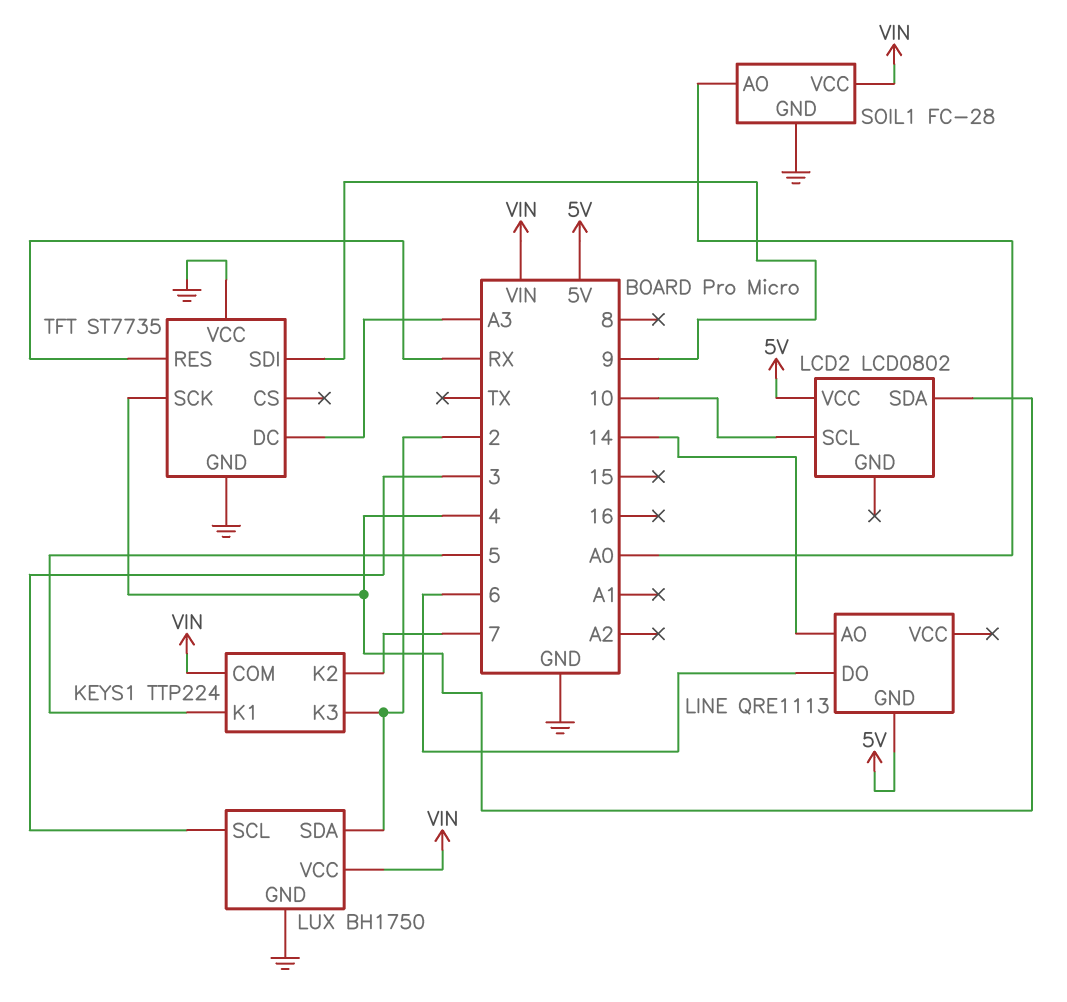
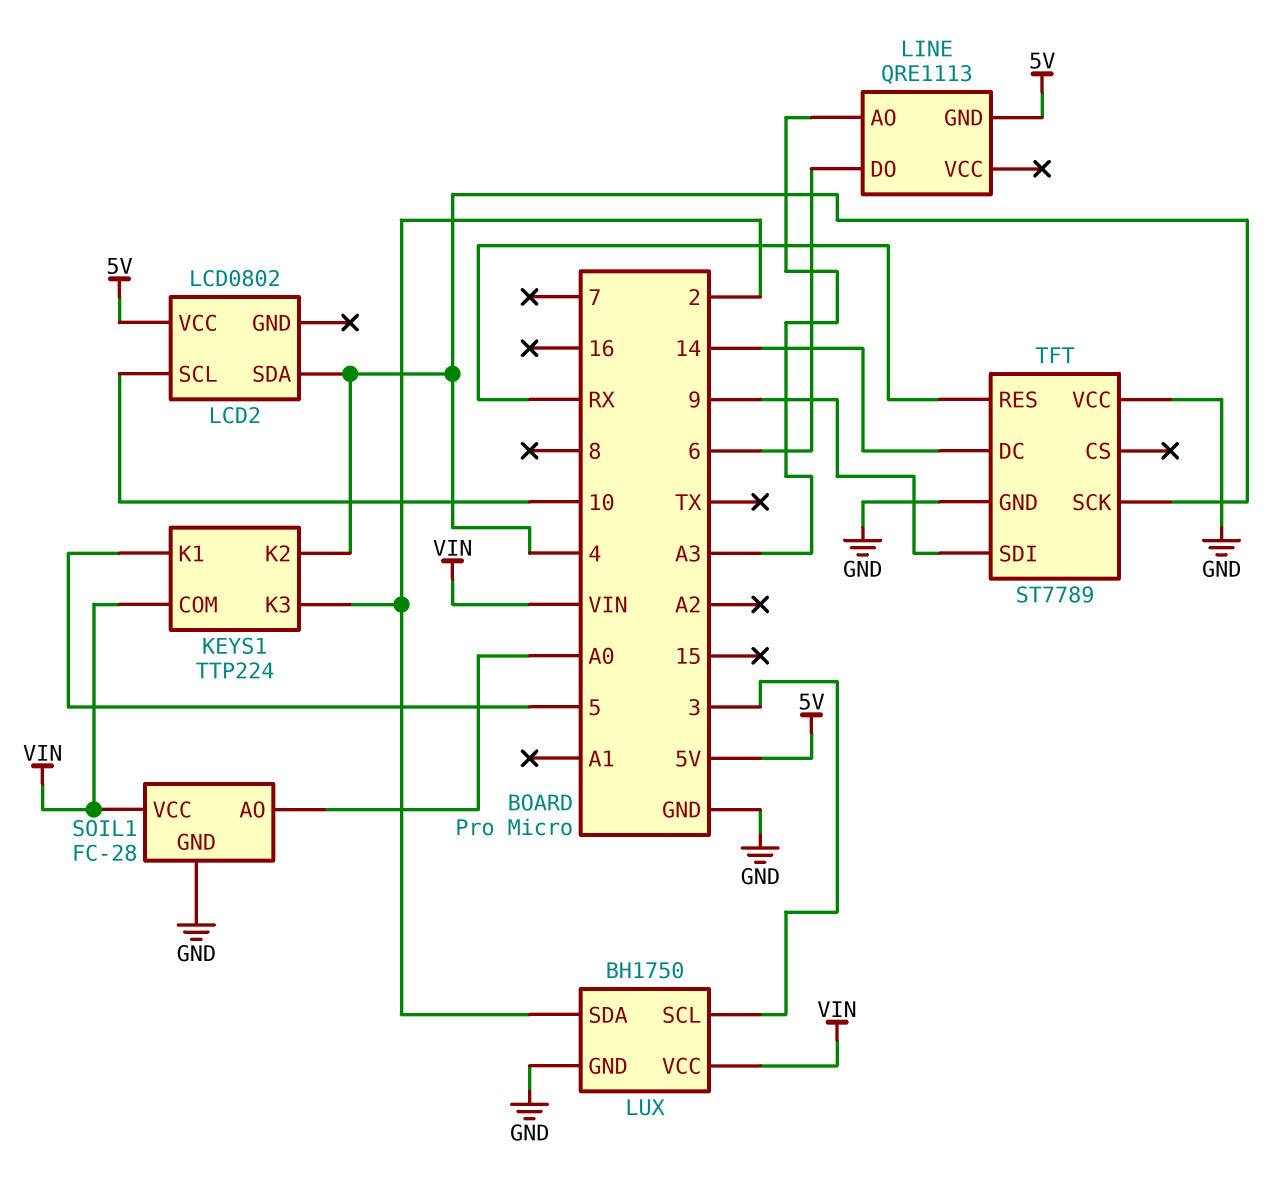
KEYS1 pin K2: 7 -> 4
LINE pin AO: 14 -> A3
TFT: ST7735 -> ST7789
TFT pin DC: A3 -> 14

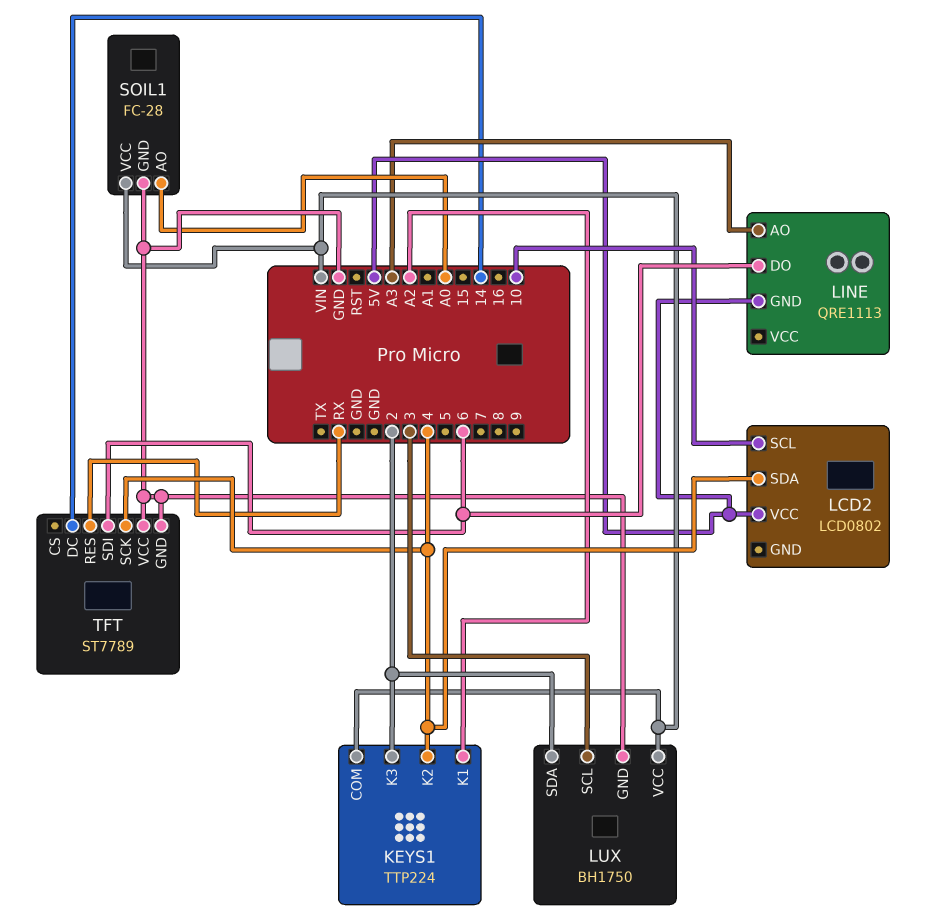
KEYS1 pin K1: 5 -> A2
TFT pin SDI: 9 -> 6

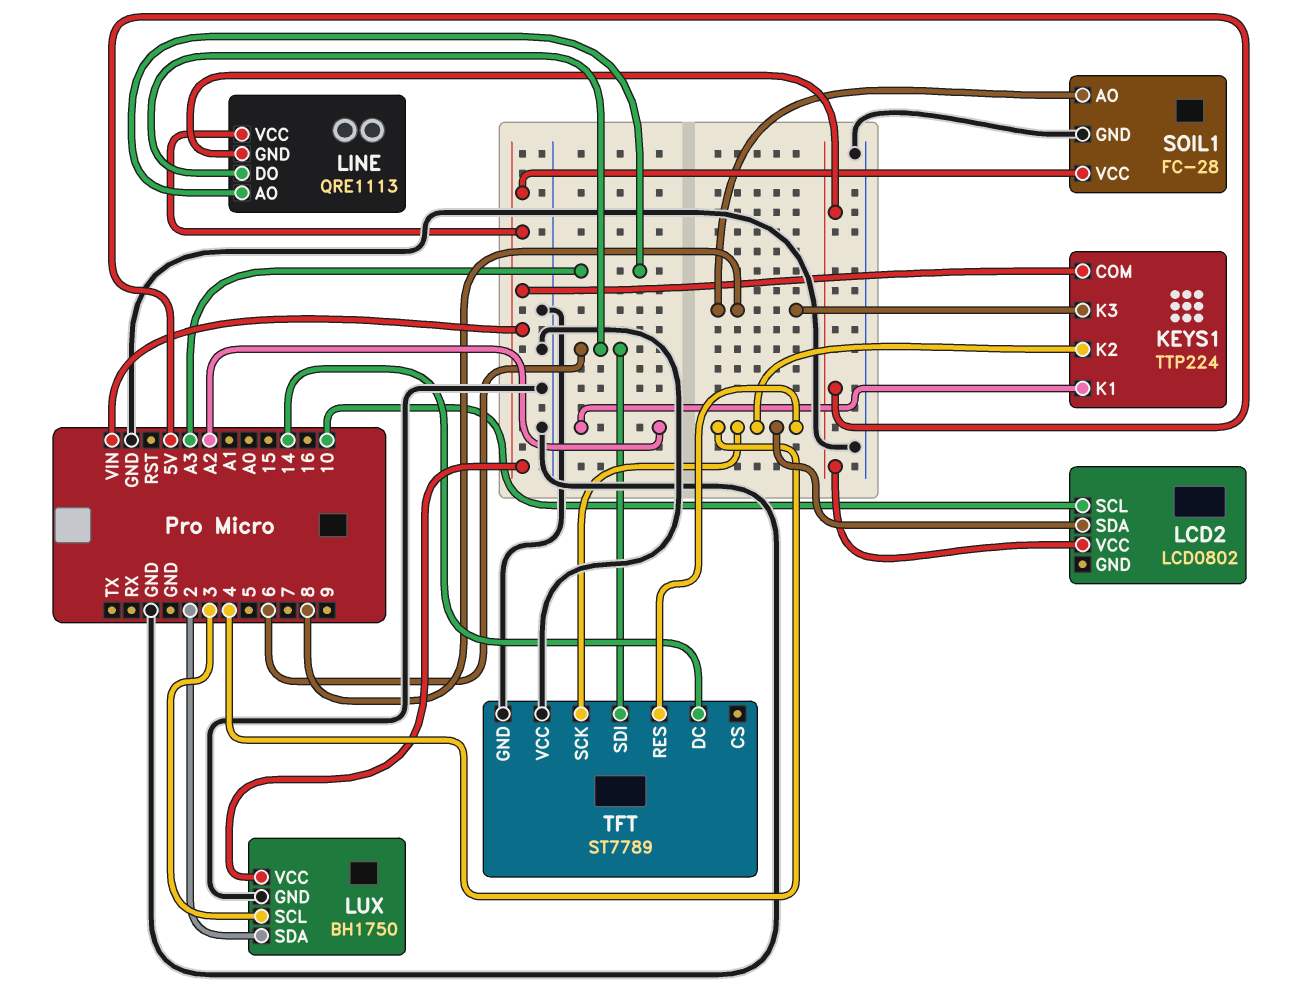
KEYS1 pin K3: 2 -> 8
LINE pin VCC: none -> VIN
SOIL1 pin AO: A0 -> 8
TFT pin RES: RX -> 4

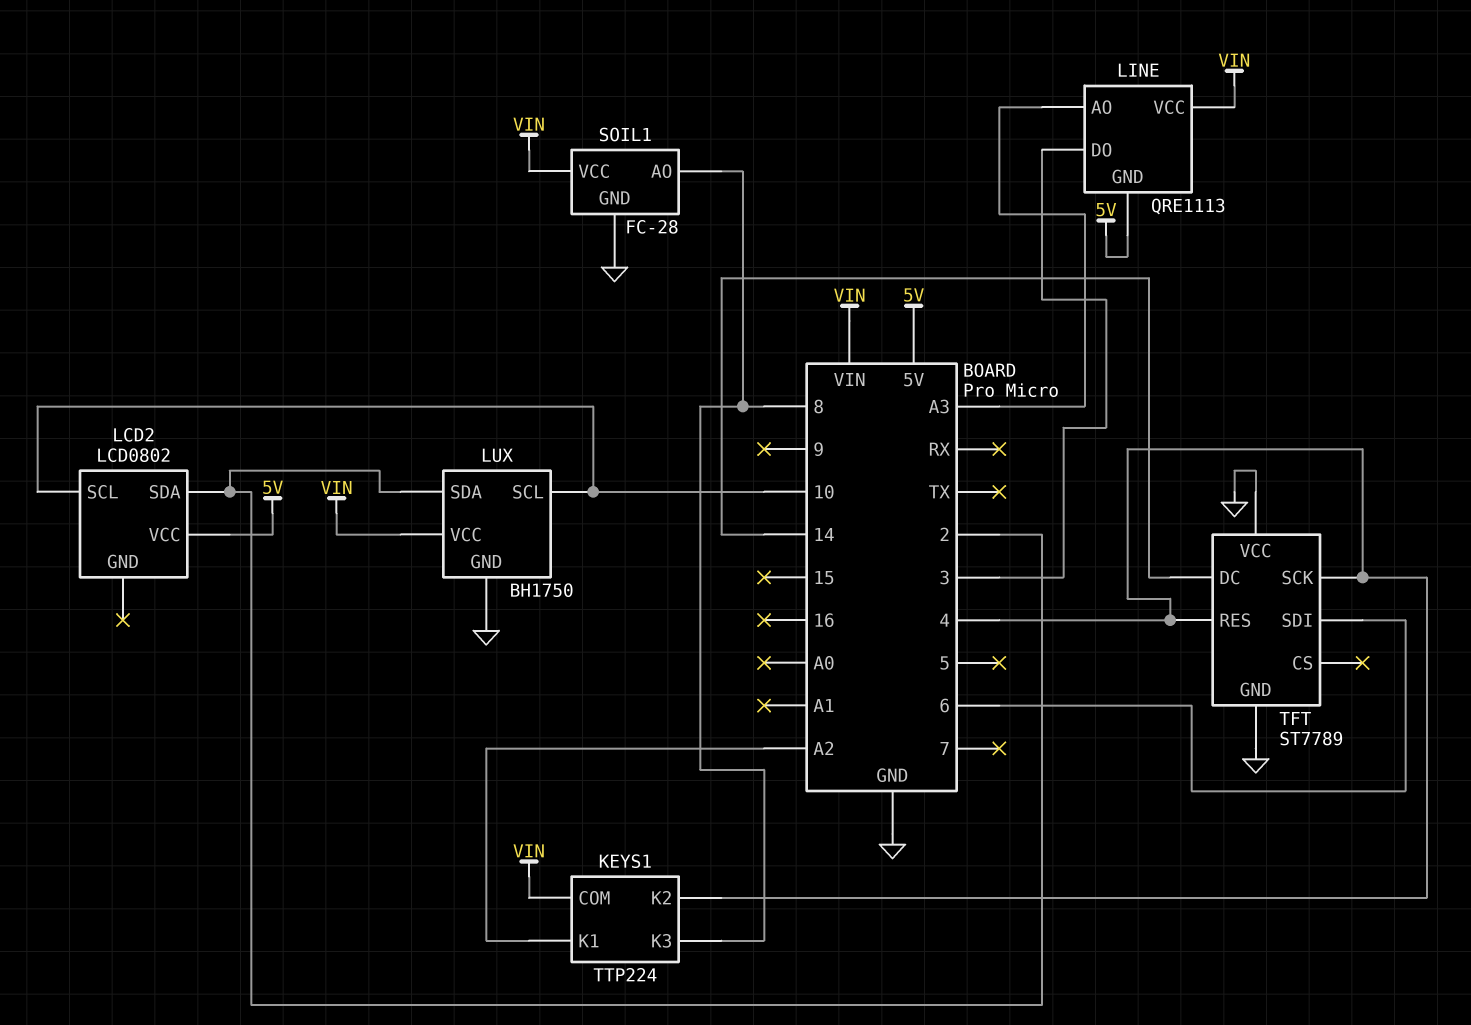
LCD2 pin SDA: 4 -> 2
LINE pin DO: 6 -> 3
LUX pin SCL: 3 -> 10

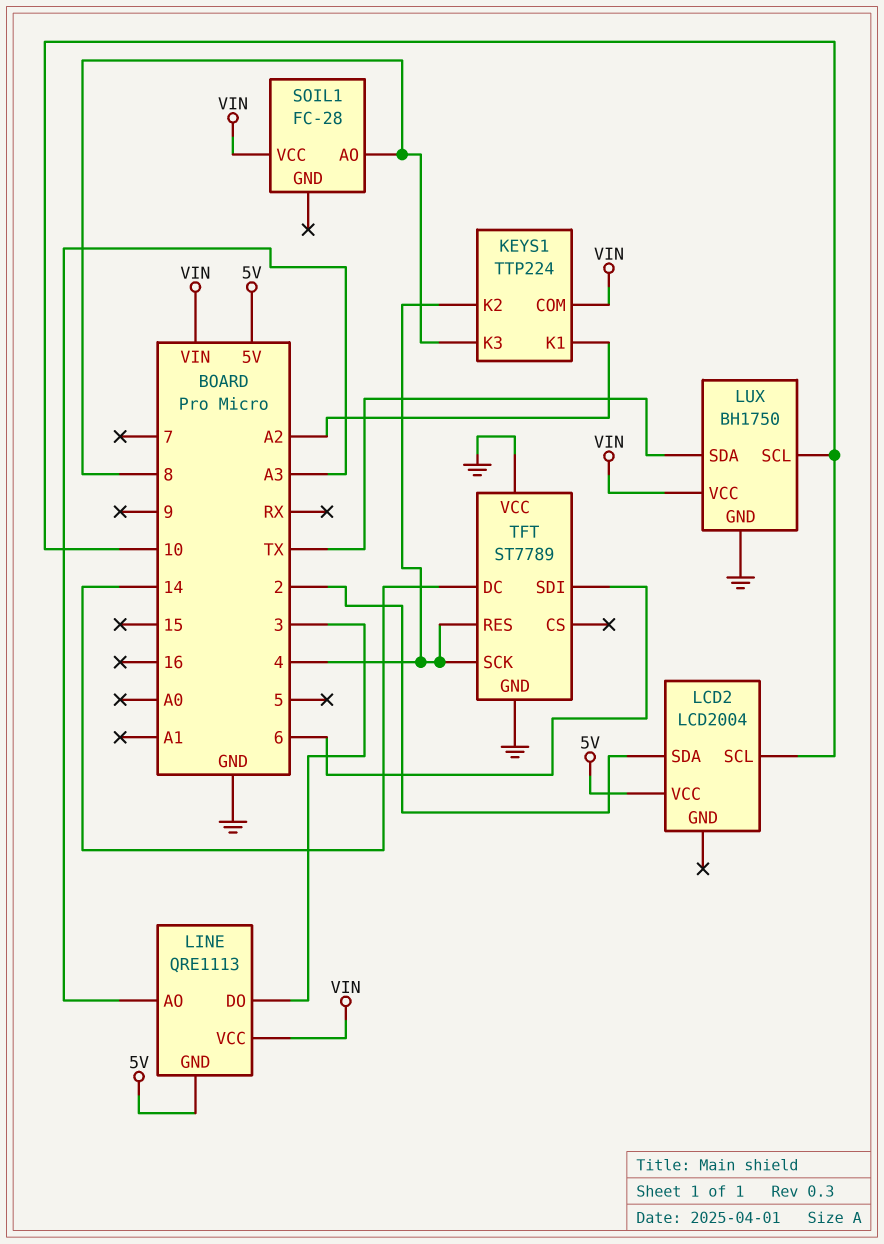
LCD2: LCD0802 -> LCD2004
LUX pin SDA: 2 -> TX
SOIL1 pin GND: GND -> none

